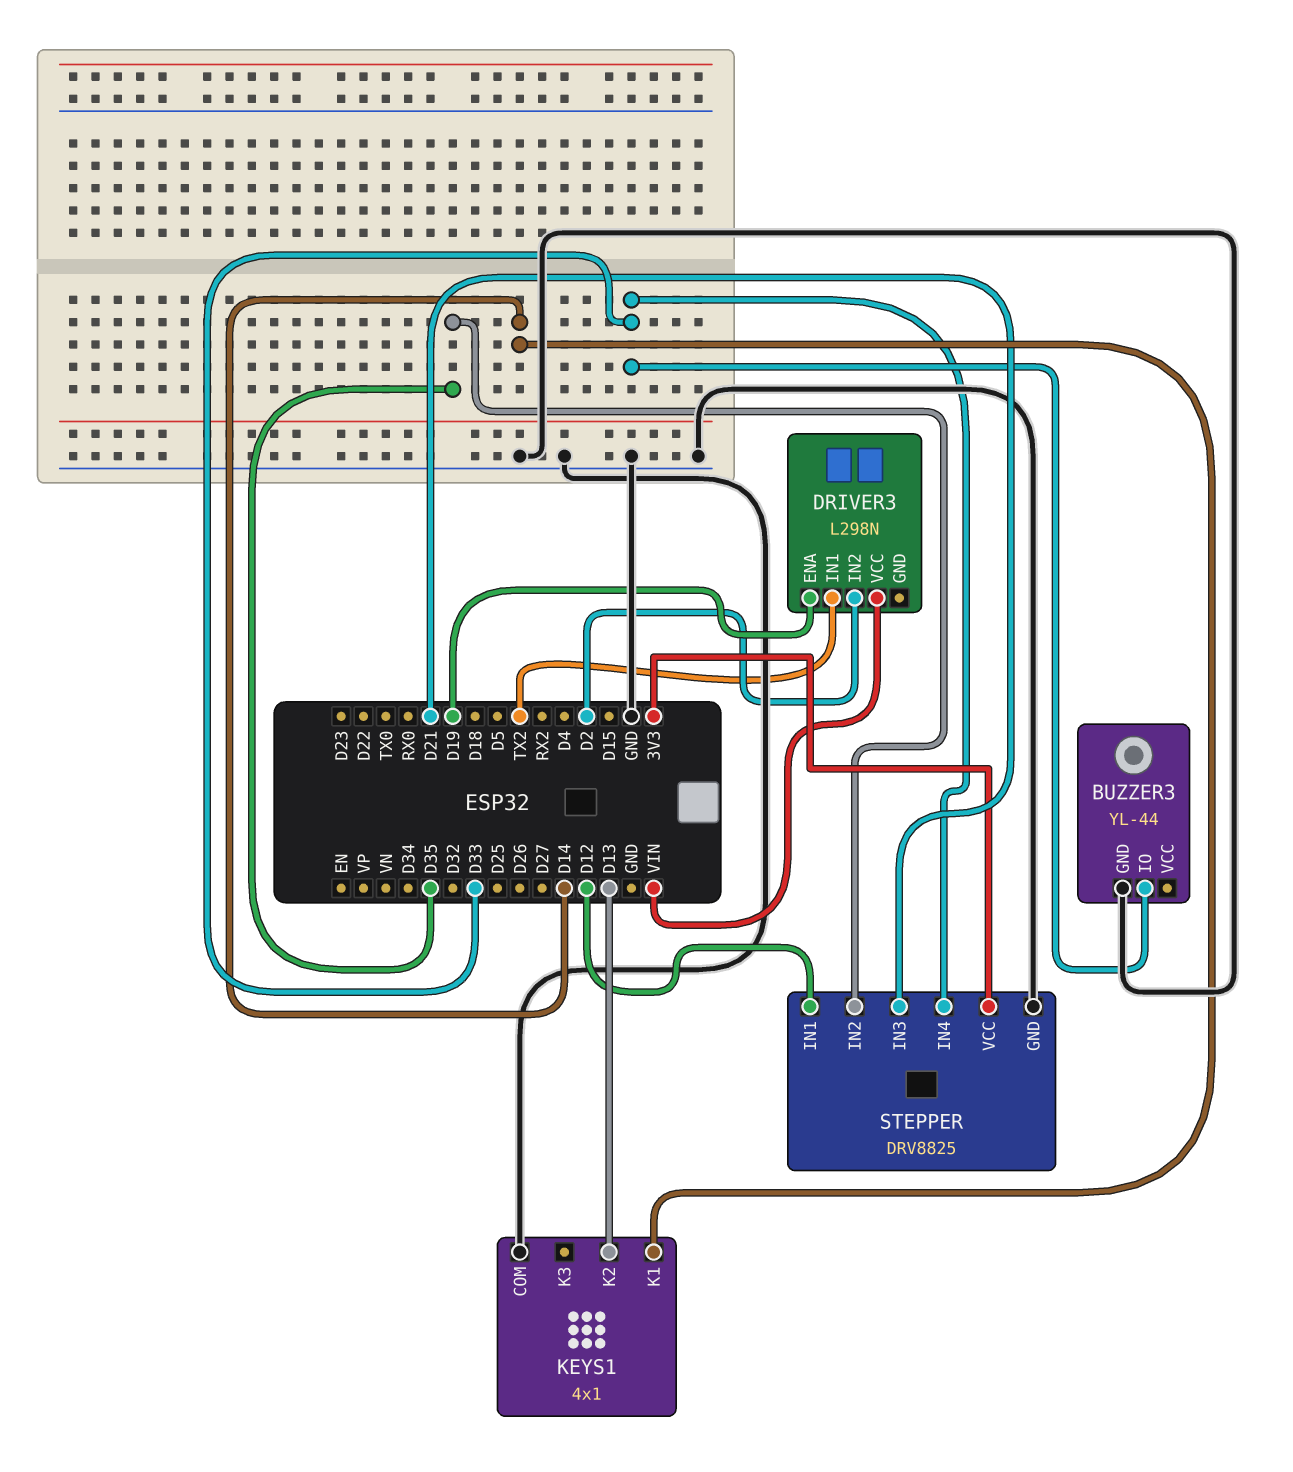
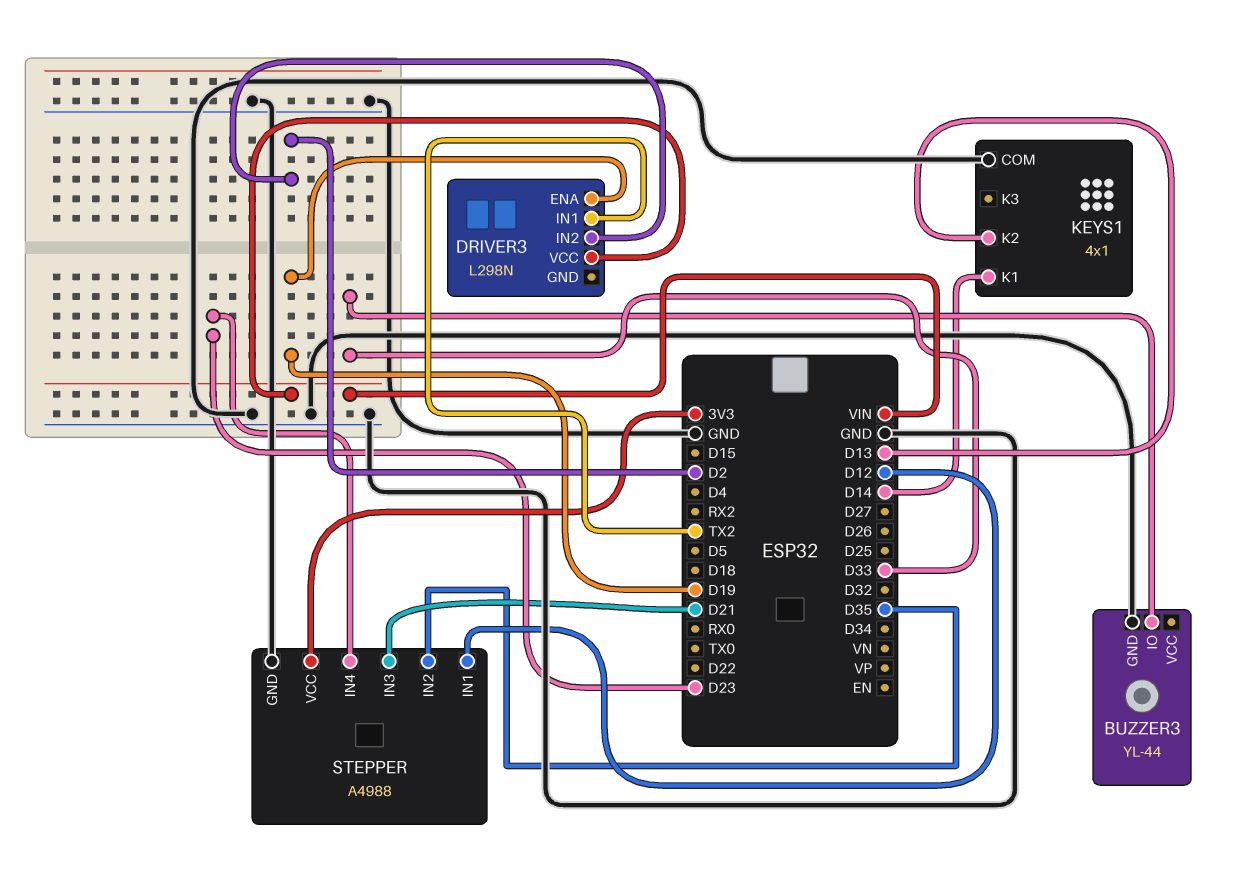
STEPPER: DRV8825 -> A4988
STEPPER pin IN4: D33 -> D23

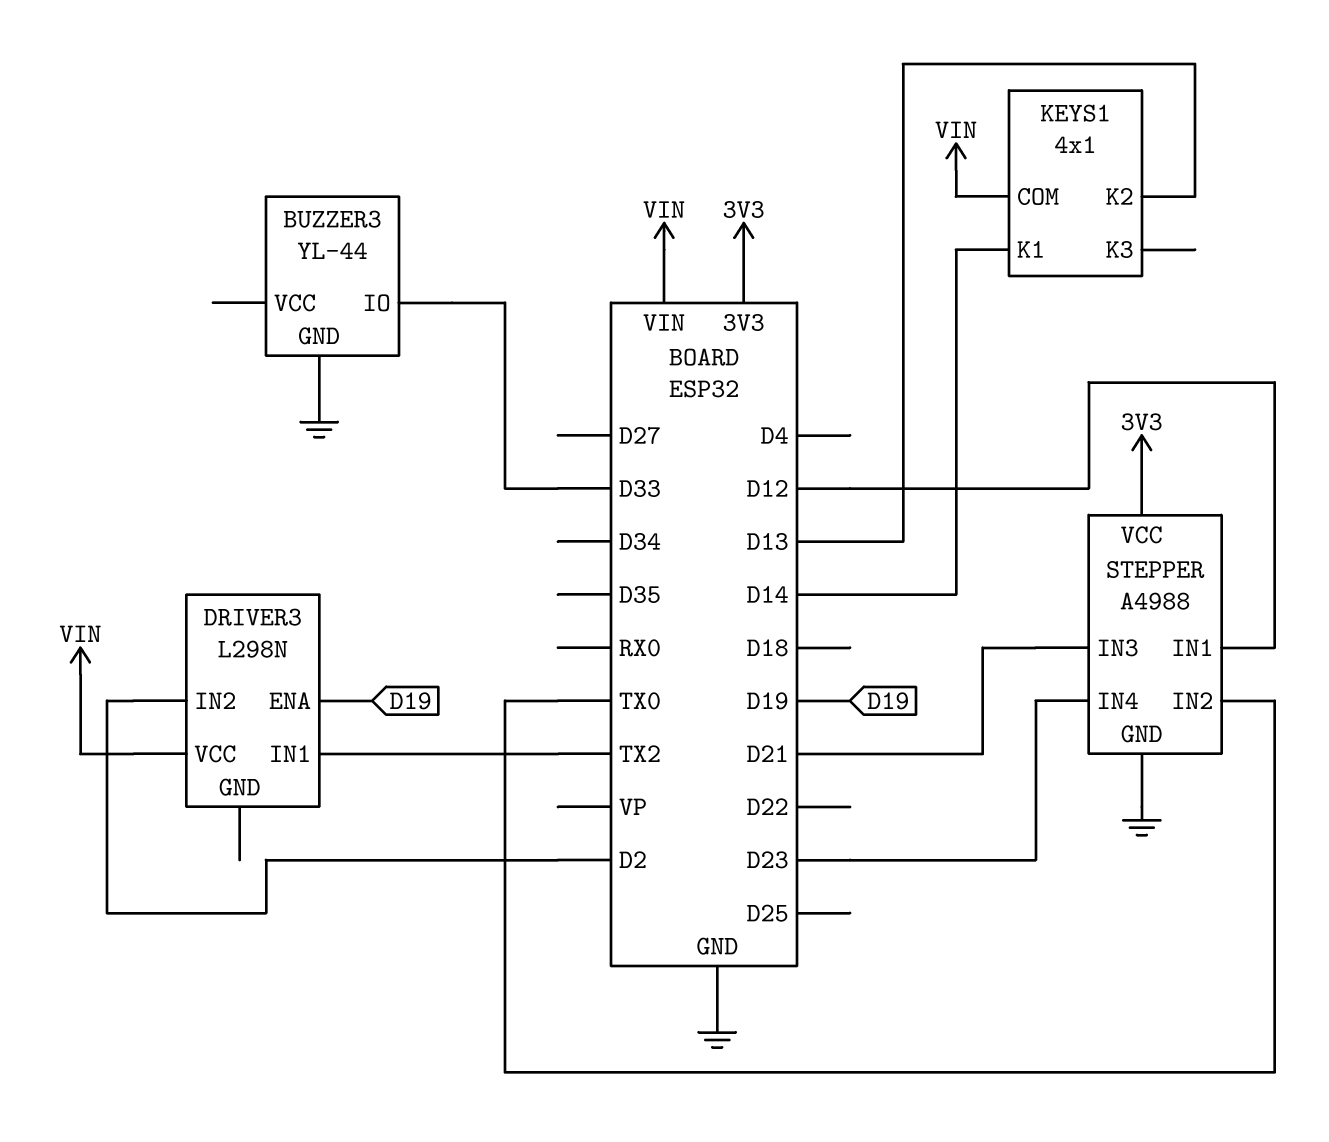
KEYS1 pin COM: GND -> VIN
STEPPER pin IN2: D35 -> TX0

